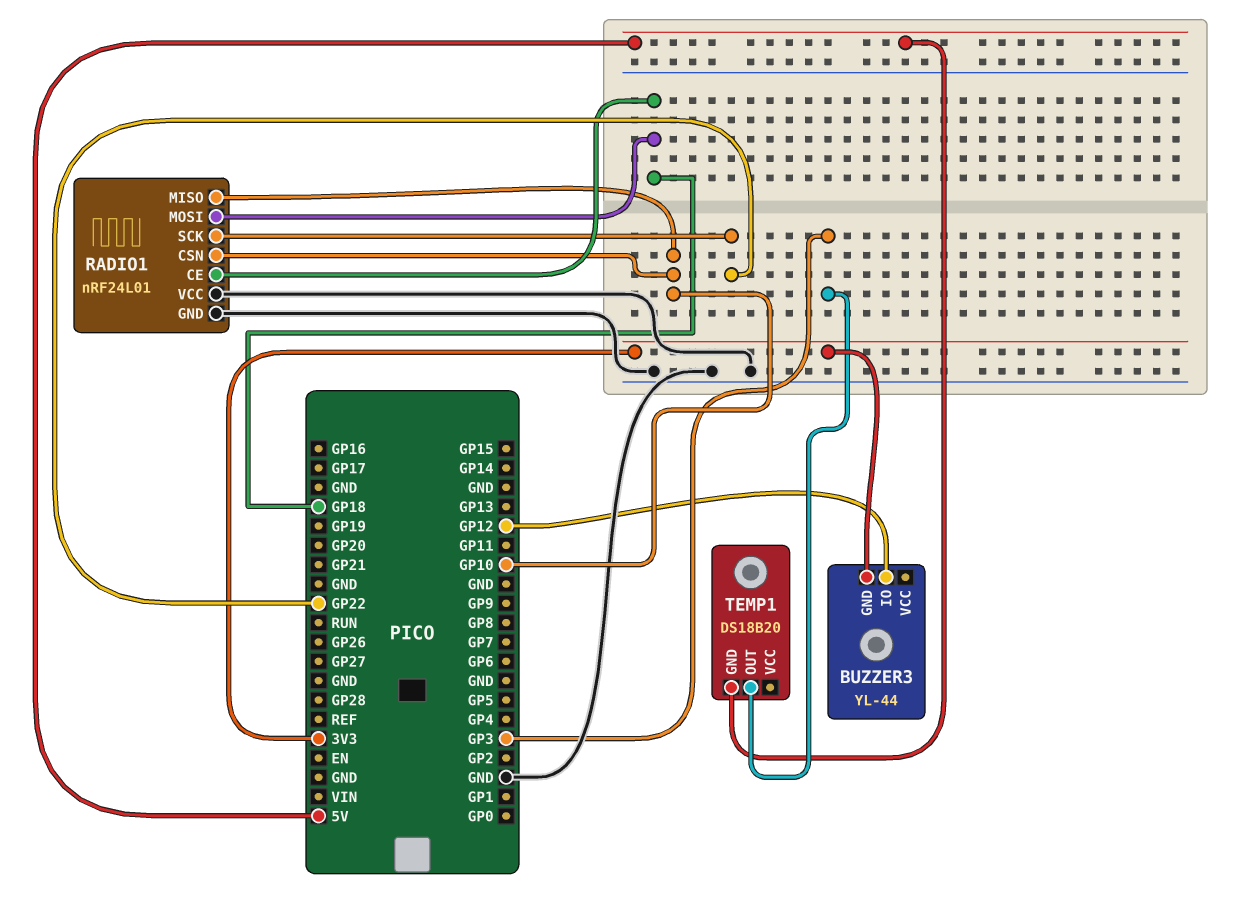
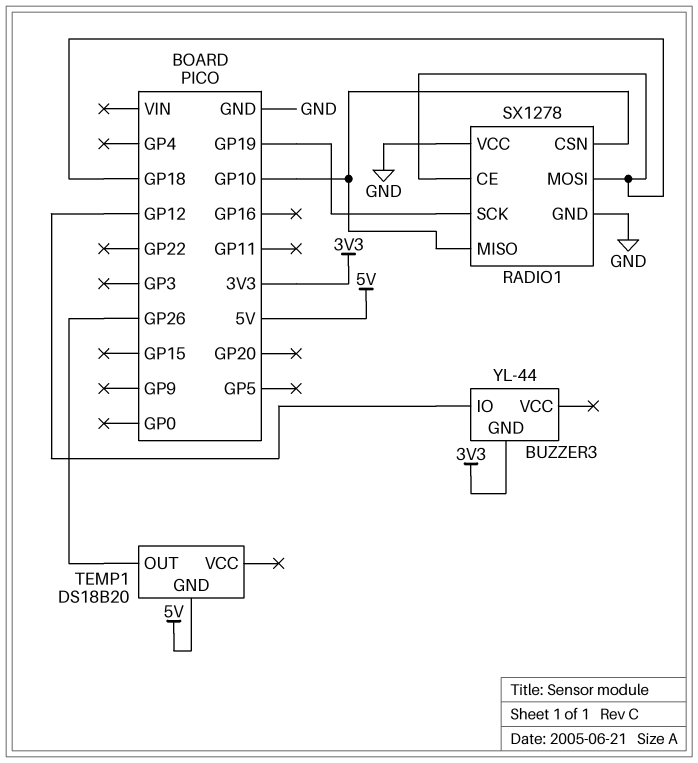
RADIO1: nRF24L01 -> SX1278
RADIO1 pin SCK: GP22 -> GP19
TEMP1 pin OUT: GP3 -> GP26

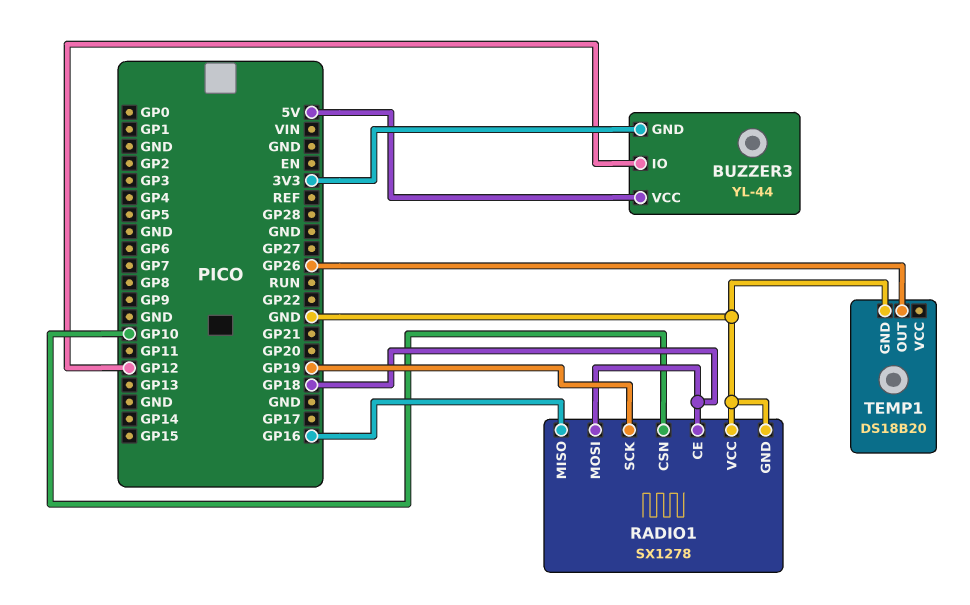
BUZZER3 pin VCC: none -> 5V
RADIO1 pin MISO: GP10 -> GP16
TEMP1 pin GND: 5V -> GND

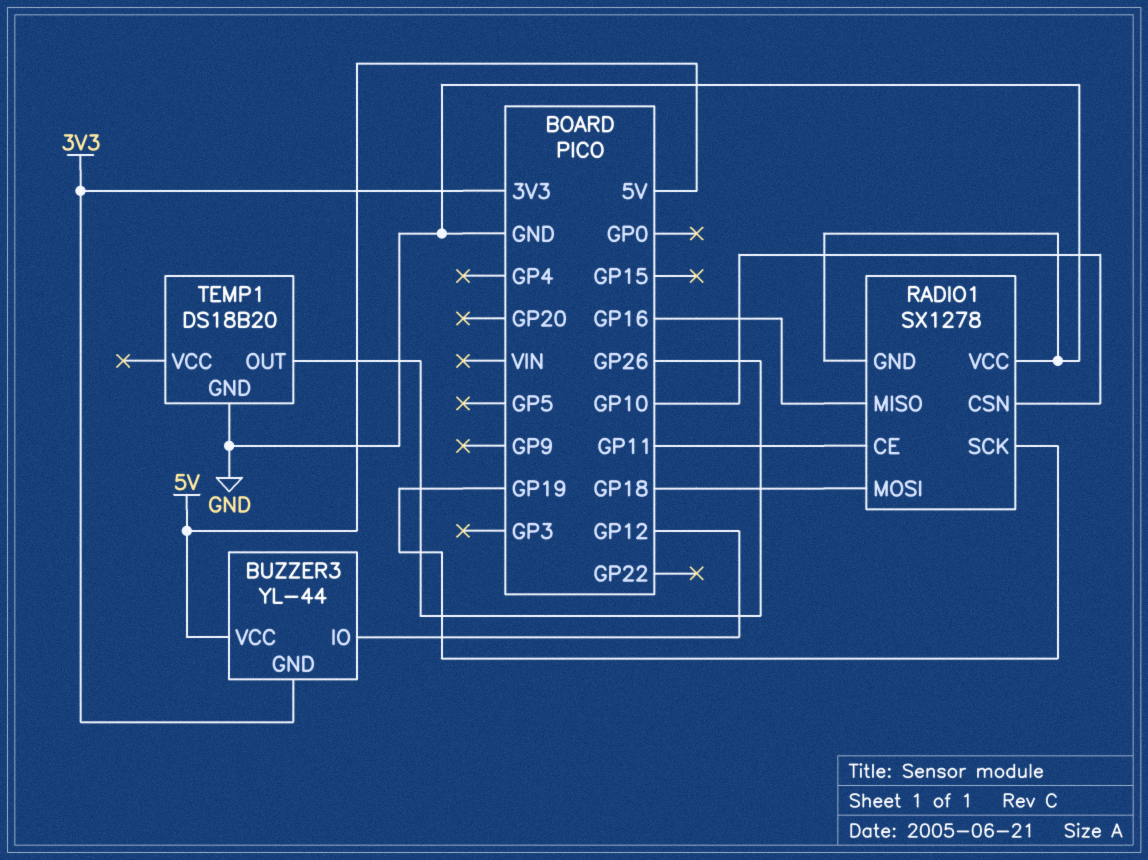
RADIO1 pin CE: GP18 -> GP11

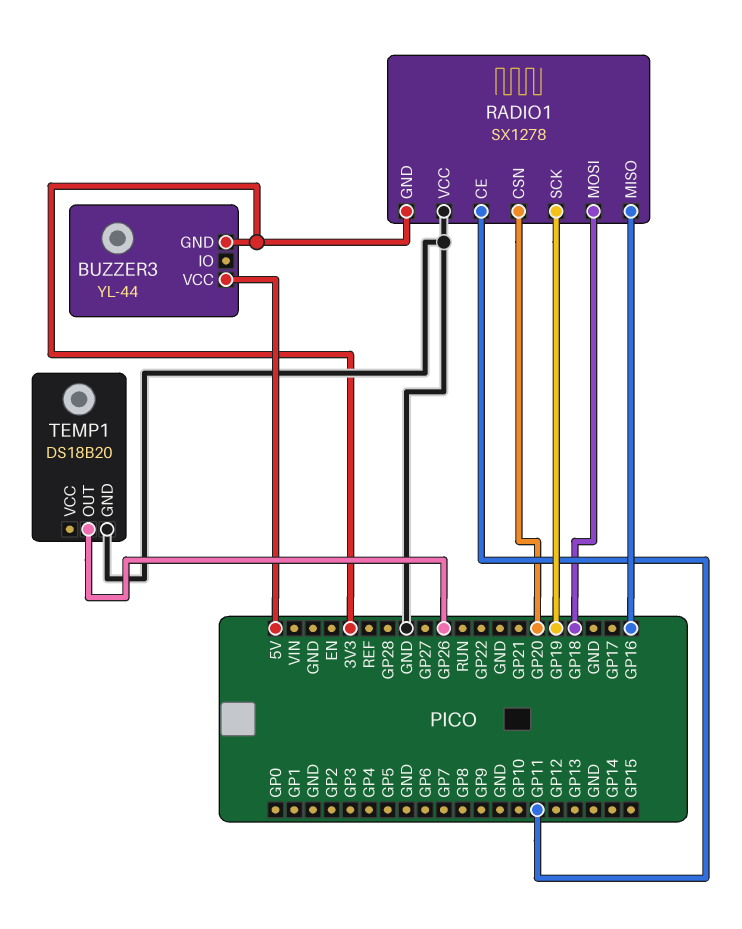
BUZZER3 pin IO: GP12 -> none
RADIO1 pin CSN: GP10 -> GP20
RADIO1 pin GND: GND -> 3V3

